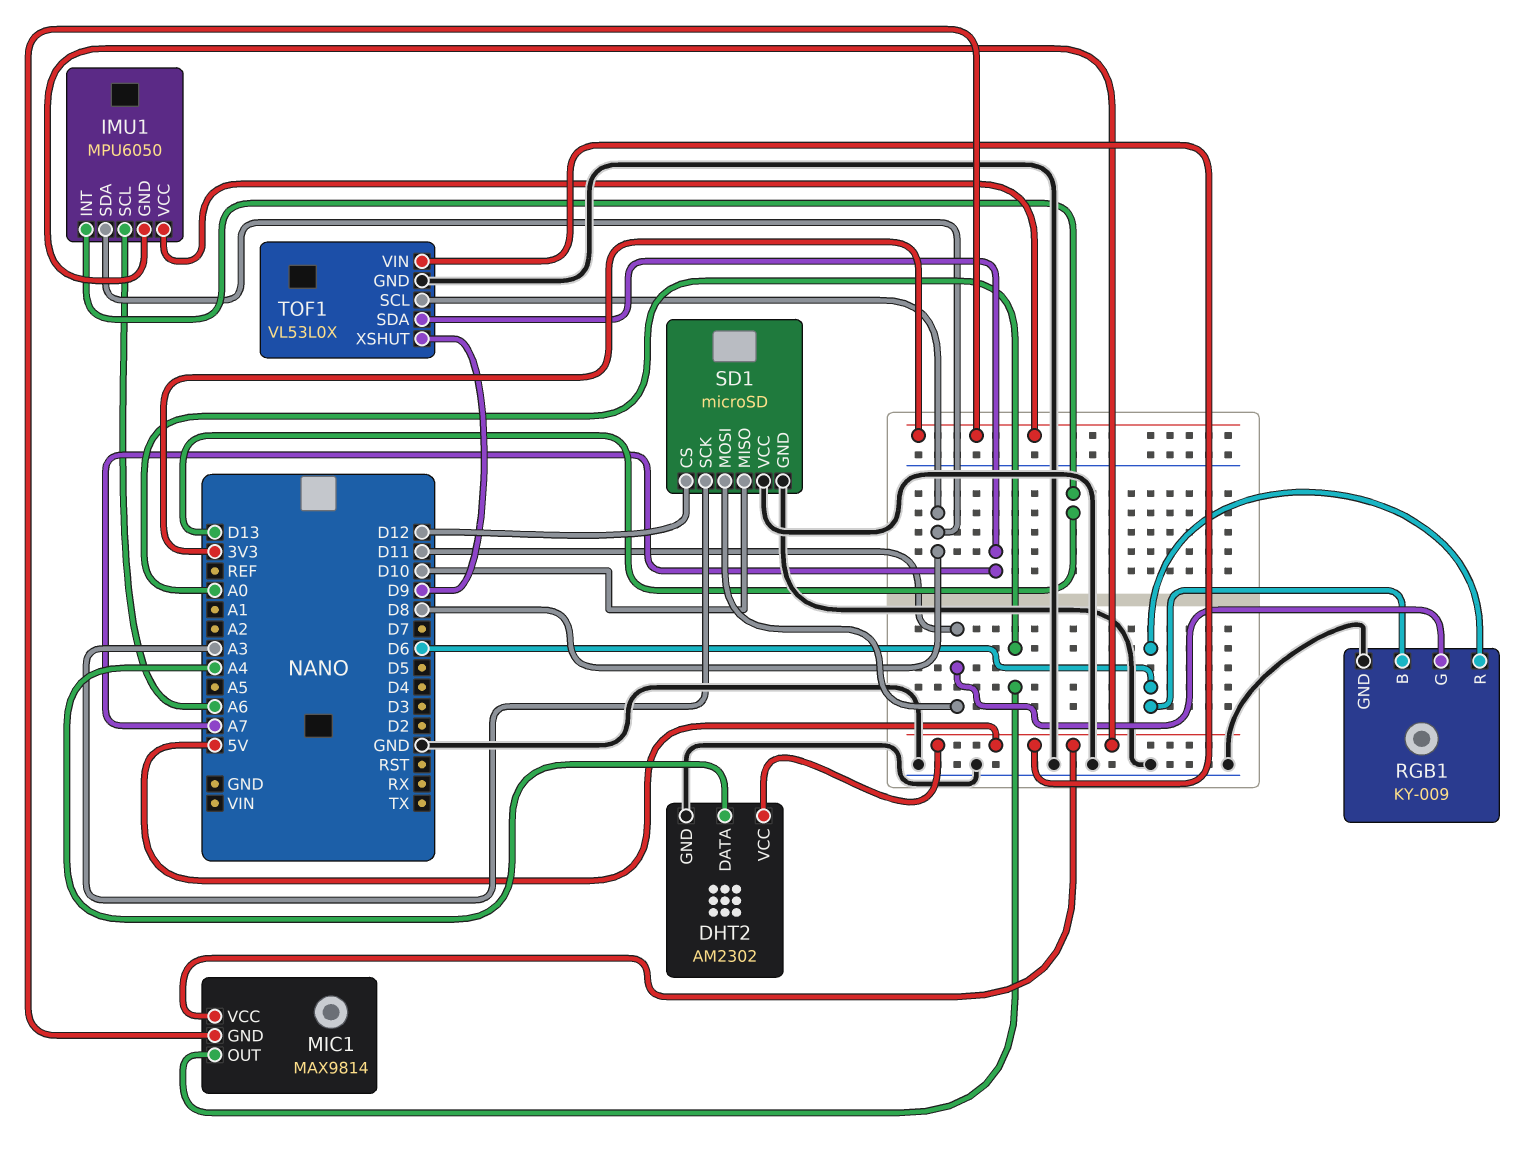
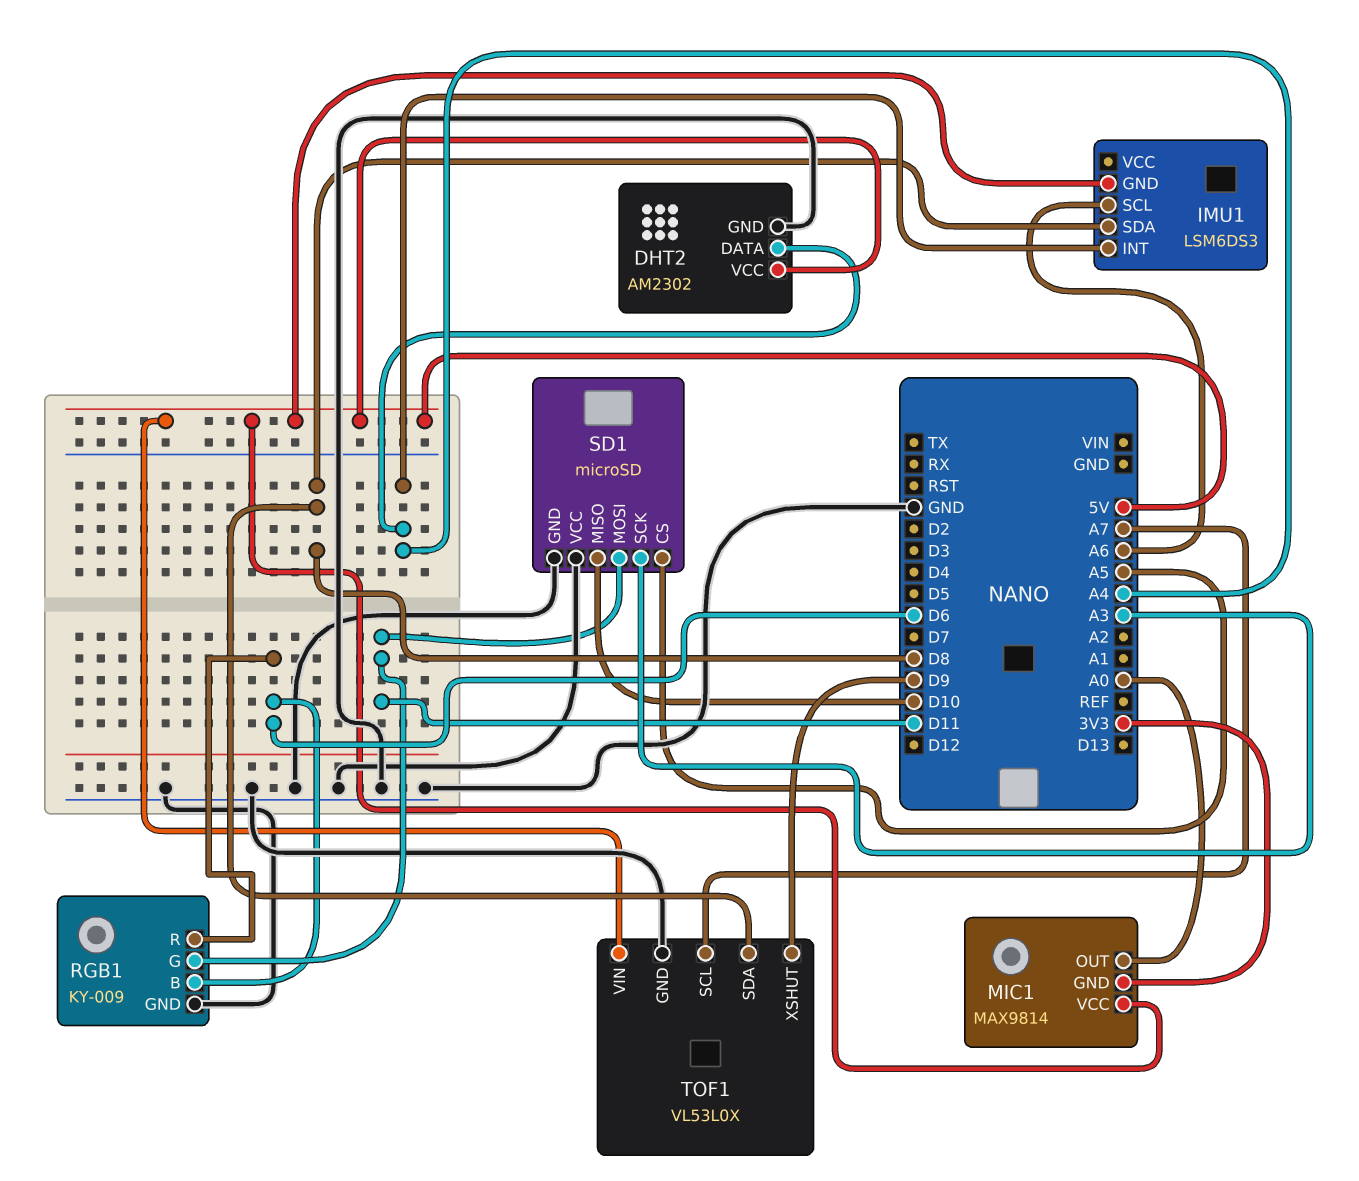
IMU1: MPU6050 -> LSM6DS3
IMU1 pin INT: D13 -> A4
IMU1 pin VCC: 3V3 -> none
SD1 pin CS: D12 -> A5
TOF1 pin SCL: D8 -> A7
TOF1 pin SDA: A7 -> D8

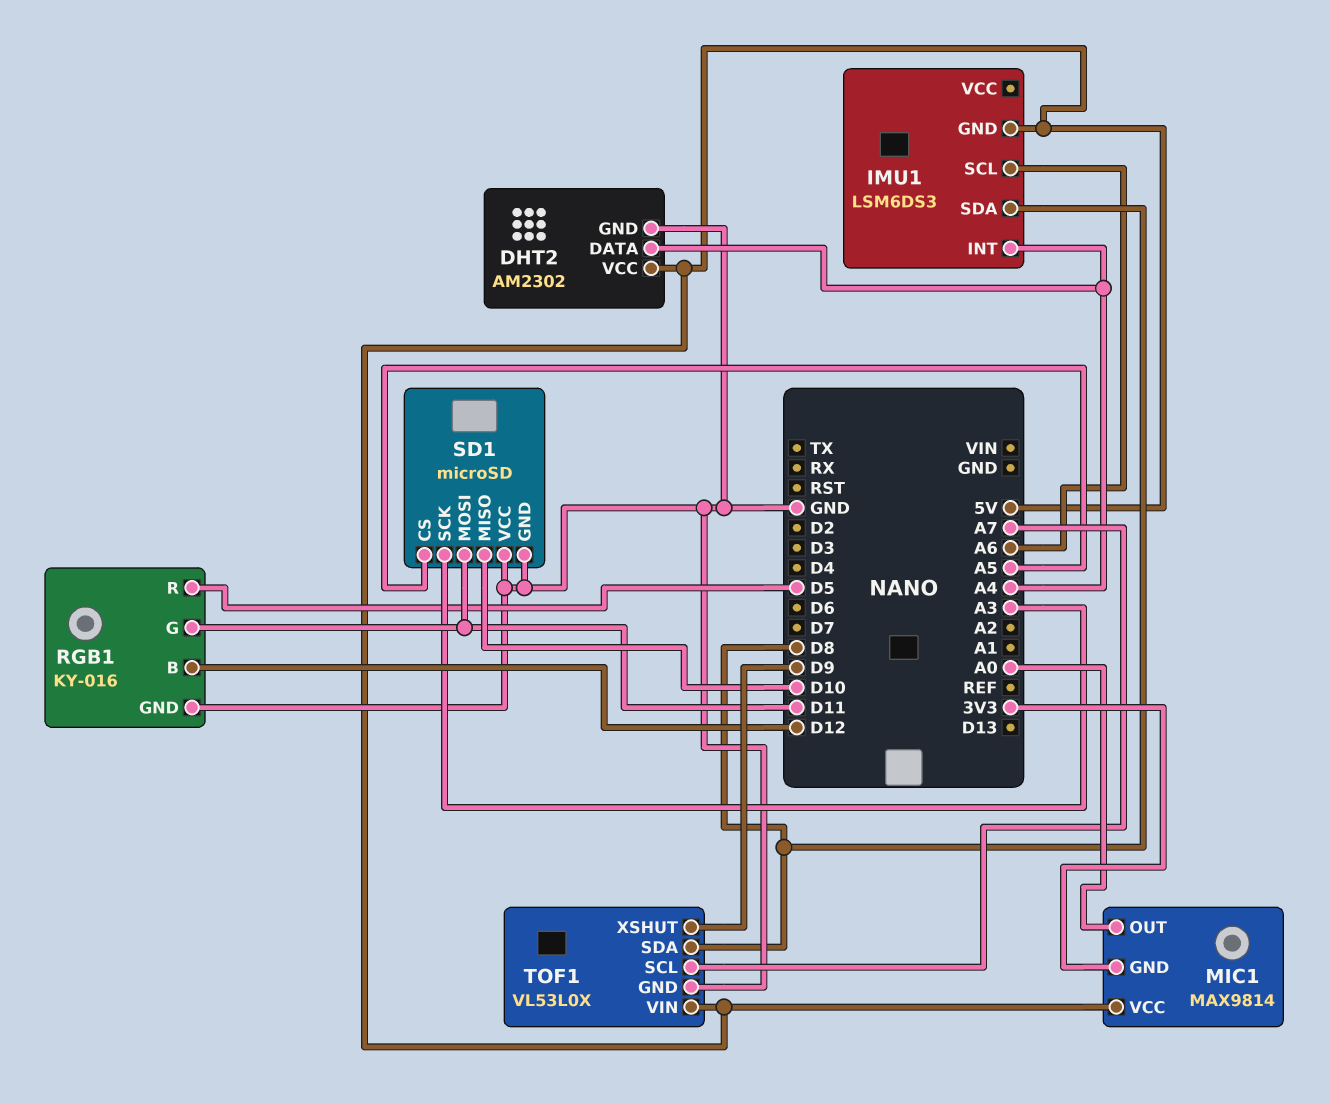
RGB1: KY-009 -> KY-016
RGB1 pin B: D6 -> D12
RGB1 pin R: D6 -> D5

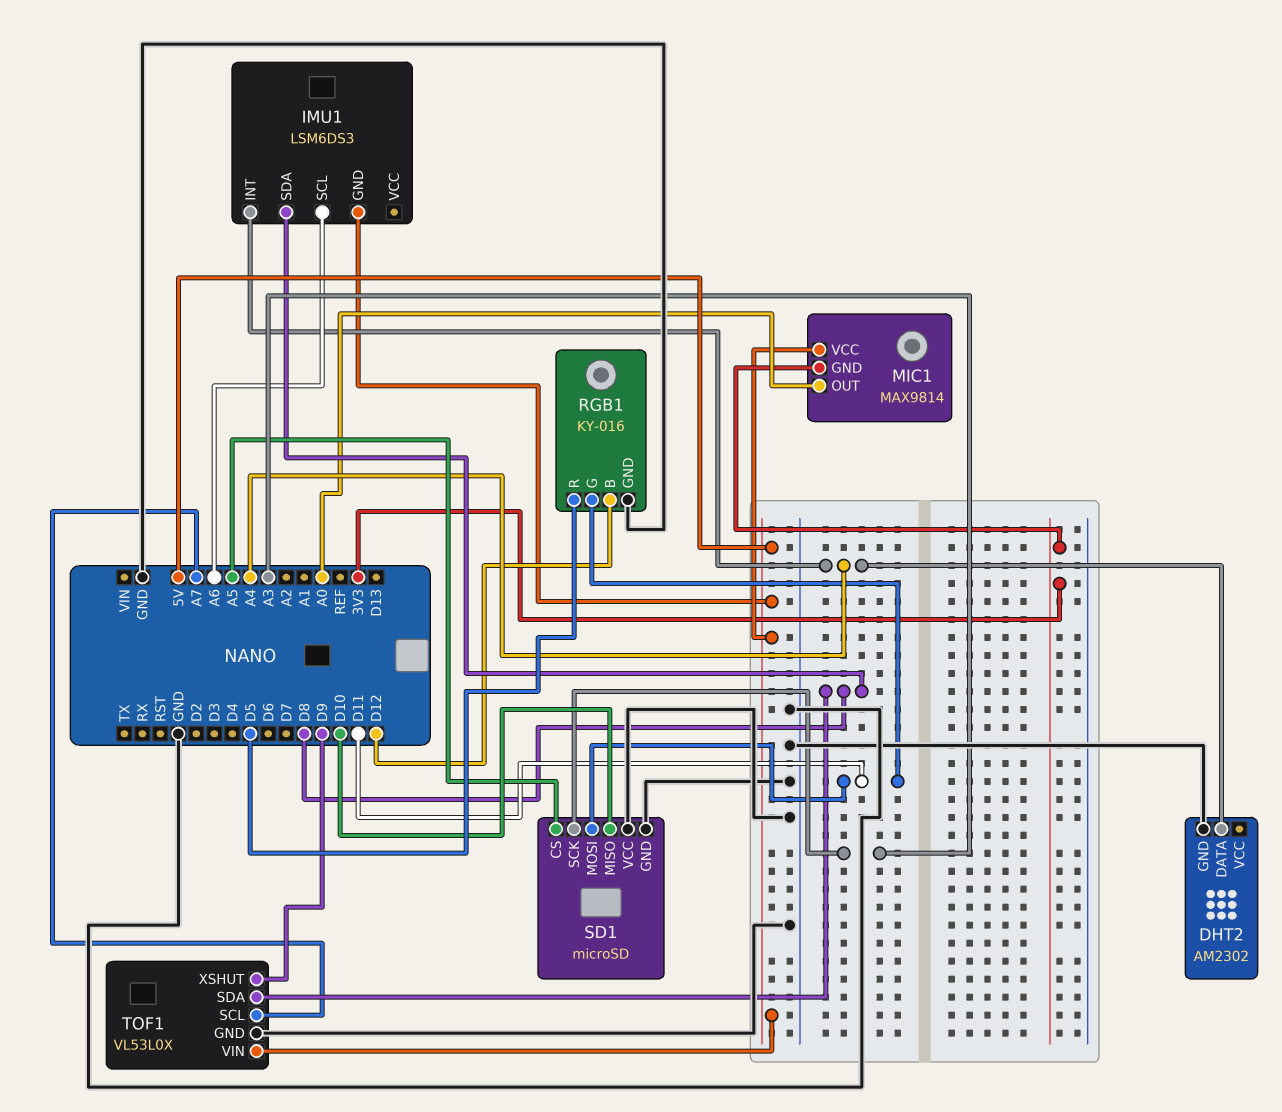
DHT2 pin VCC: 5V -> none

